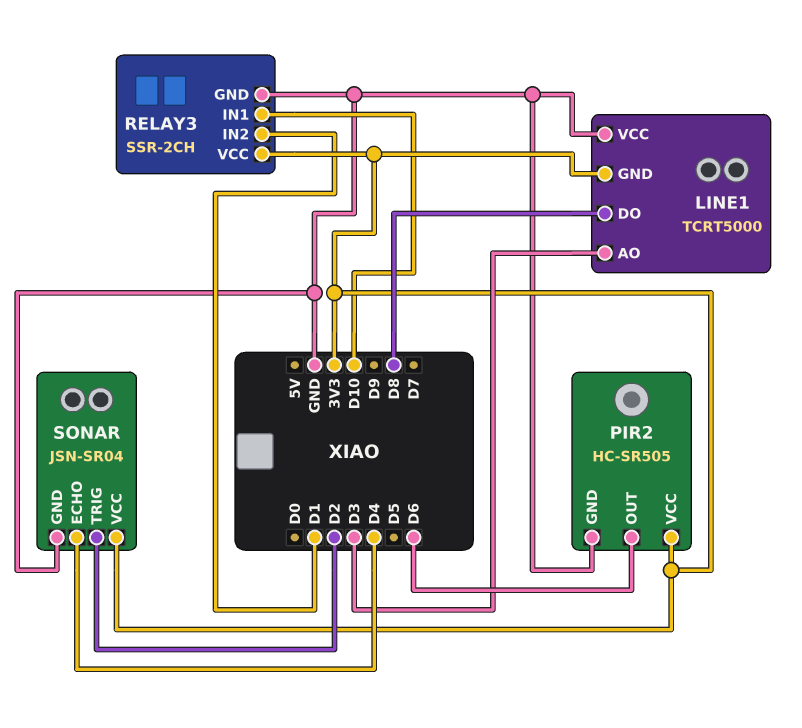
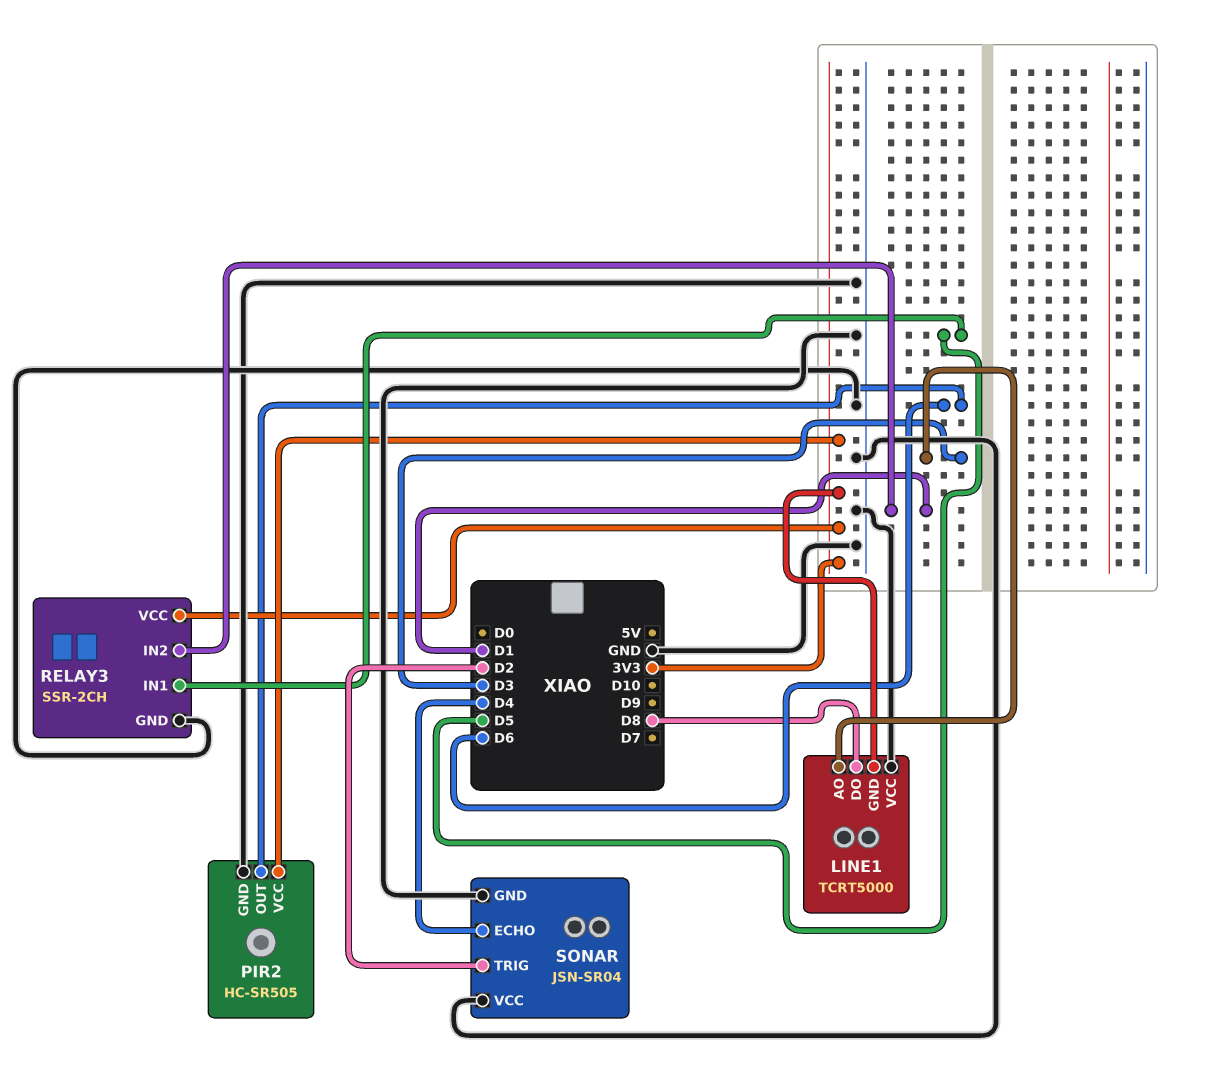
RELAY3 pin IN1: D10 -> D5
SONAR pin VCC: 3V3 -> GND

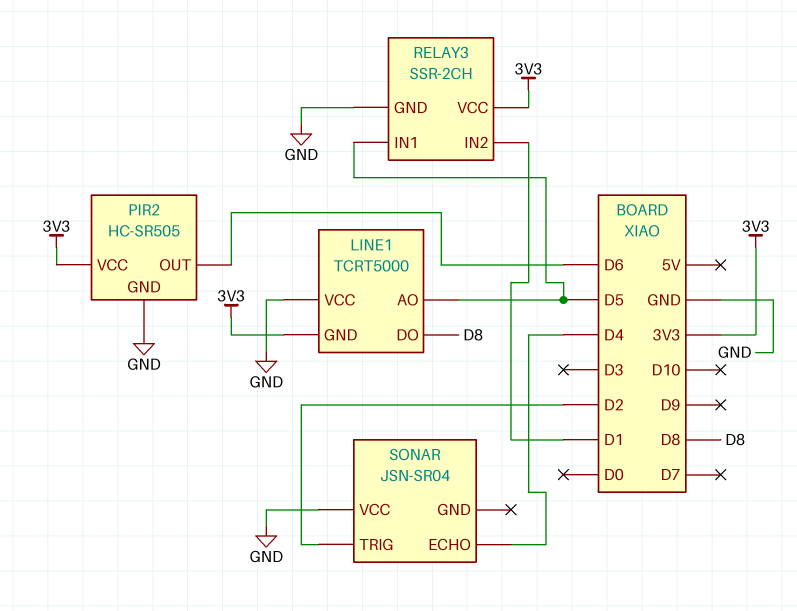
LINE1 pin AO: D3 -> D5
SONAR pin GND: GND -> none

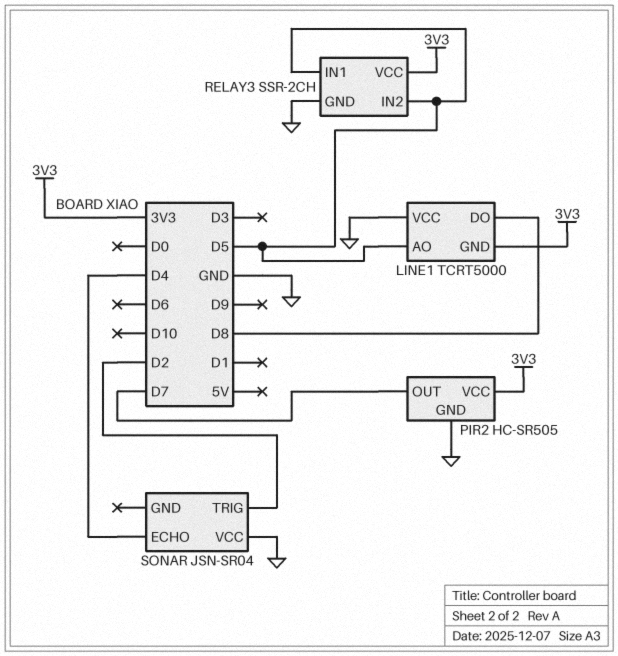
PIR2 pin OUT: D6 -> D7
RELAY3 pin IN2: D1 -> D5

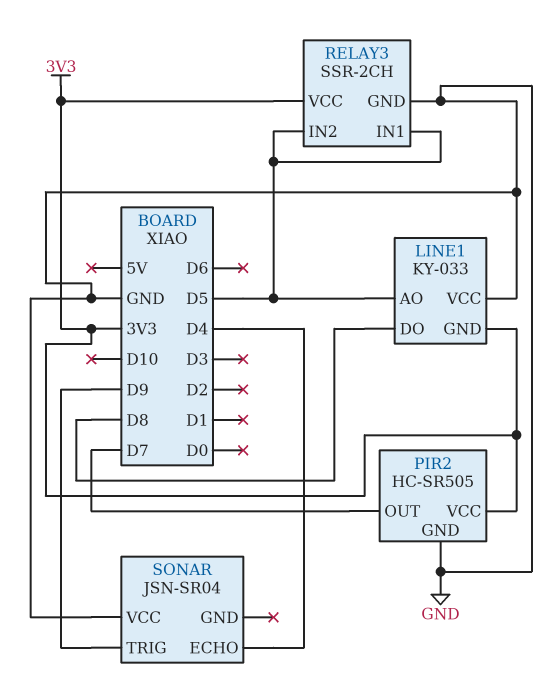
LINE1: TCRT5000 -> KY-033
SONAR pin TRIG: D2 -> D9

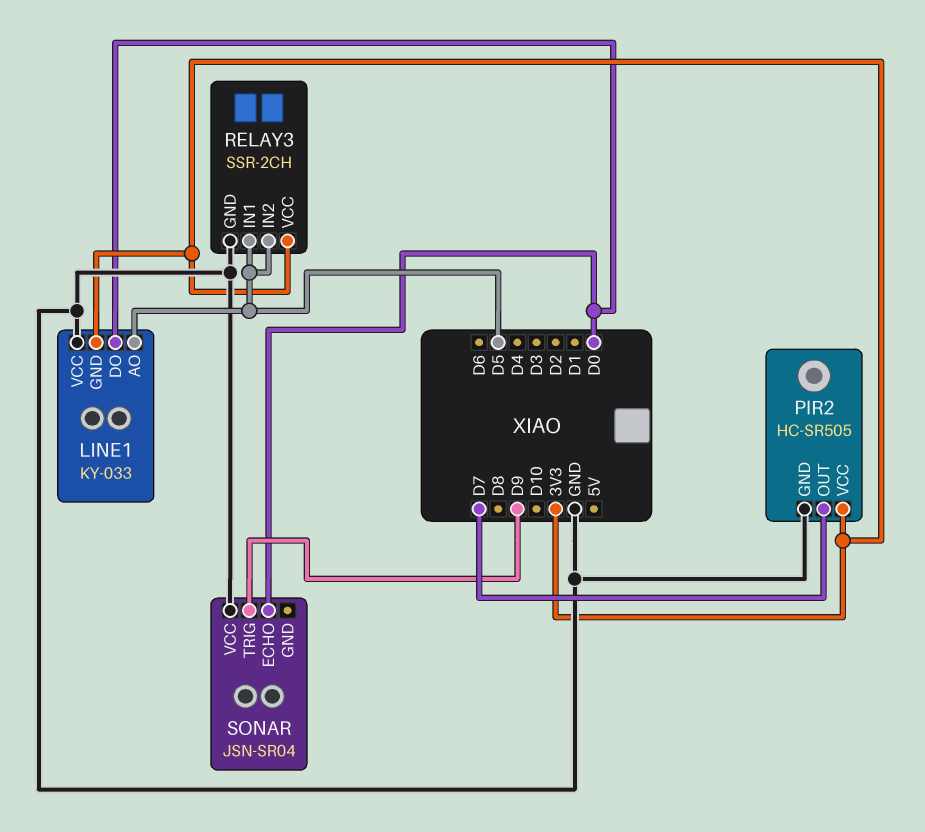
LINE1 pin DO: D8 -> D0
SONAR pin ECHO: D4 -> D0

